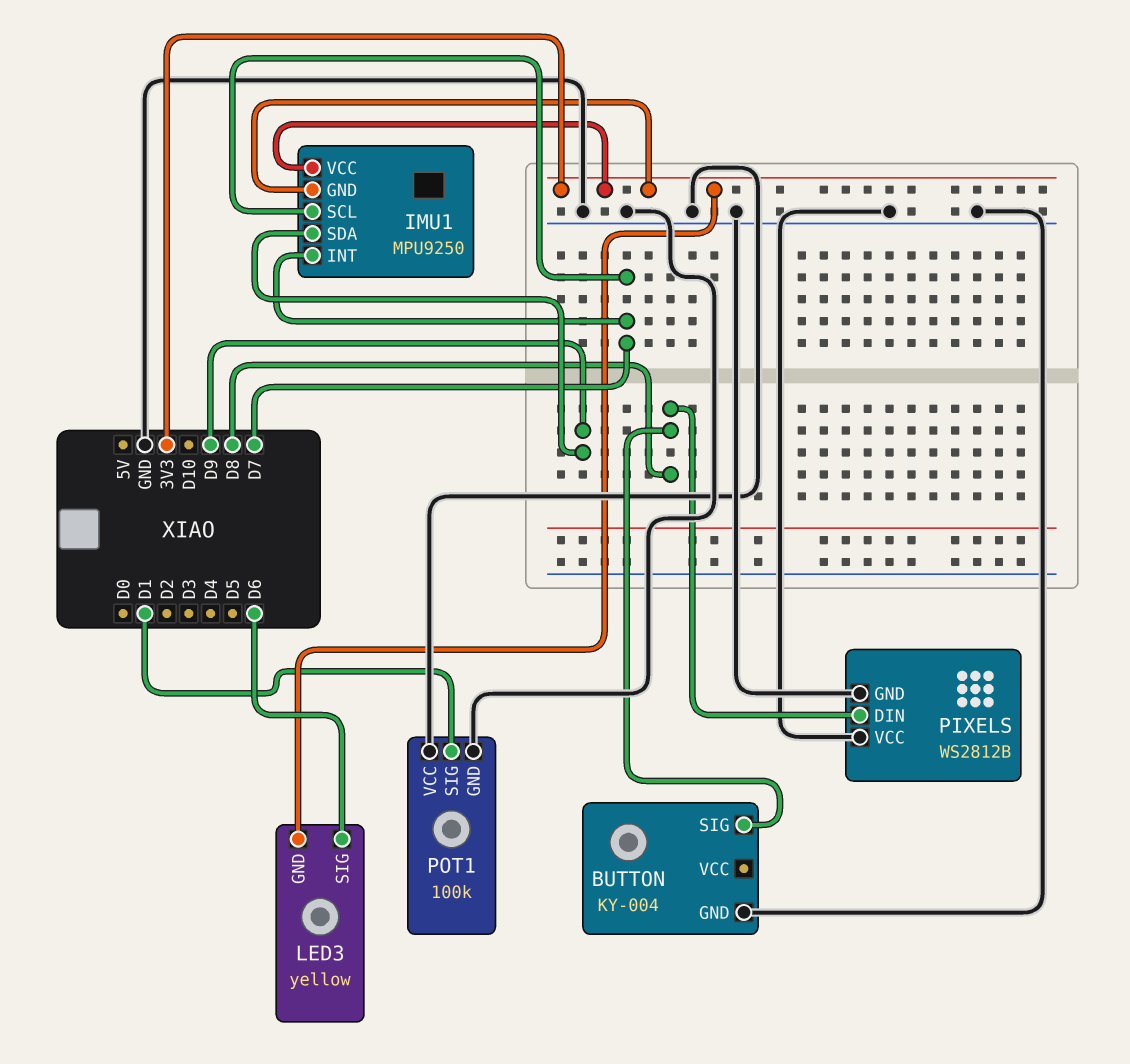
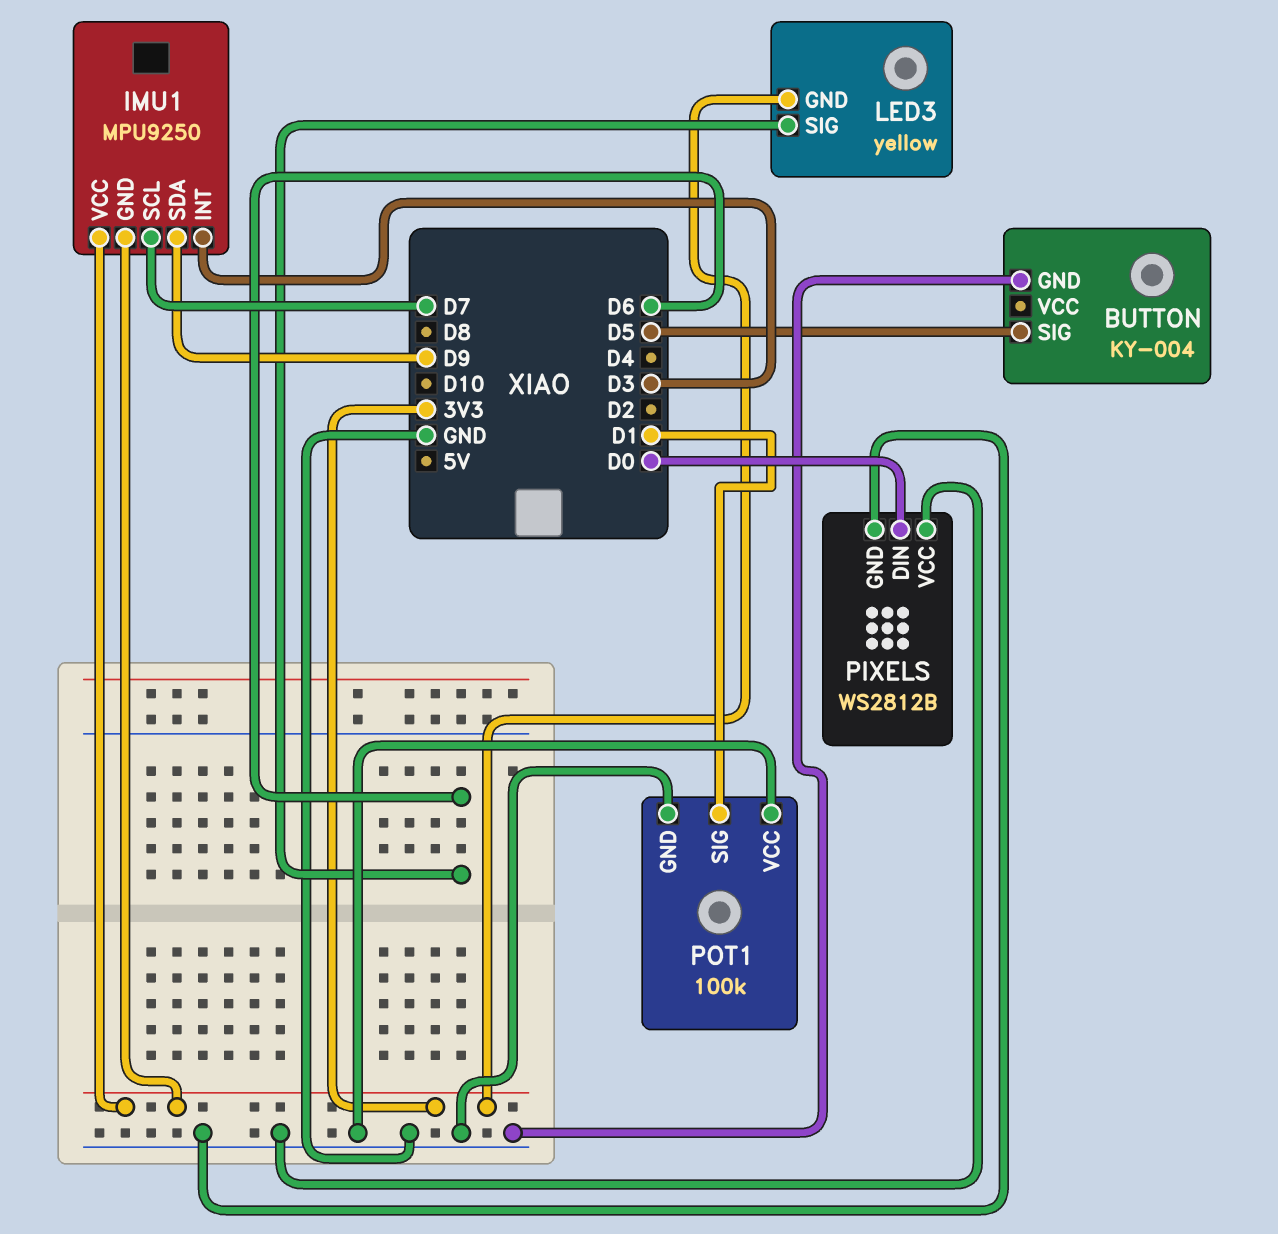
BUTTON pin SIG: D8 -> D5
IMU1 pin INT: D7 -> D3
PIXELS pin DIN: D8 -> D0

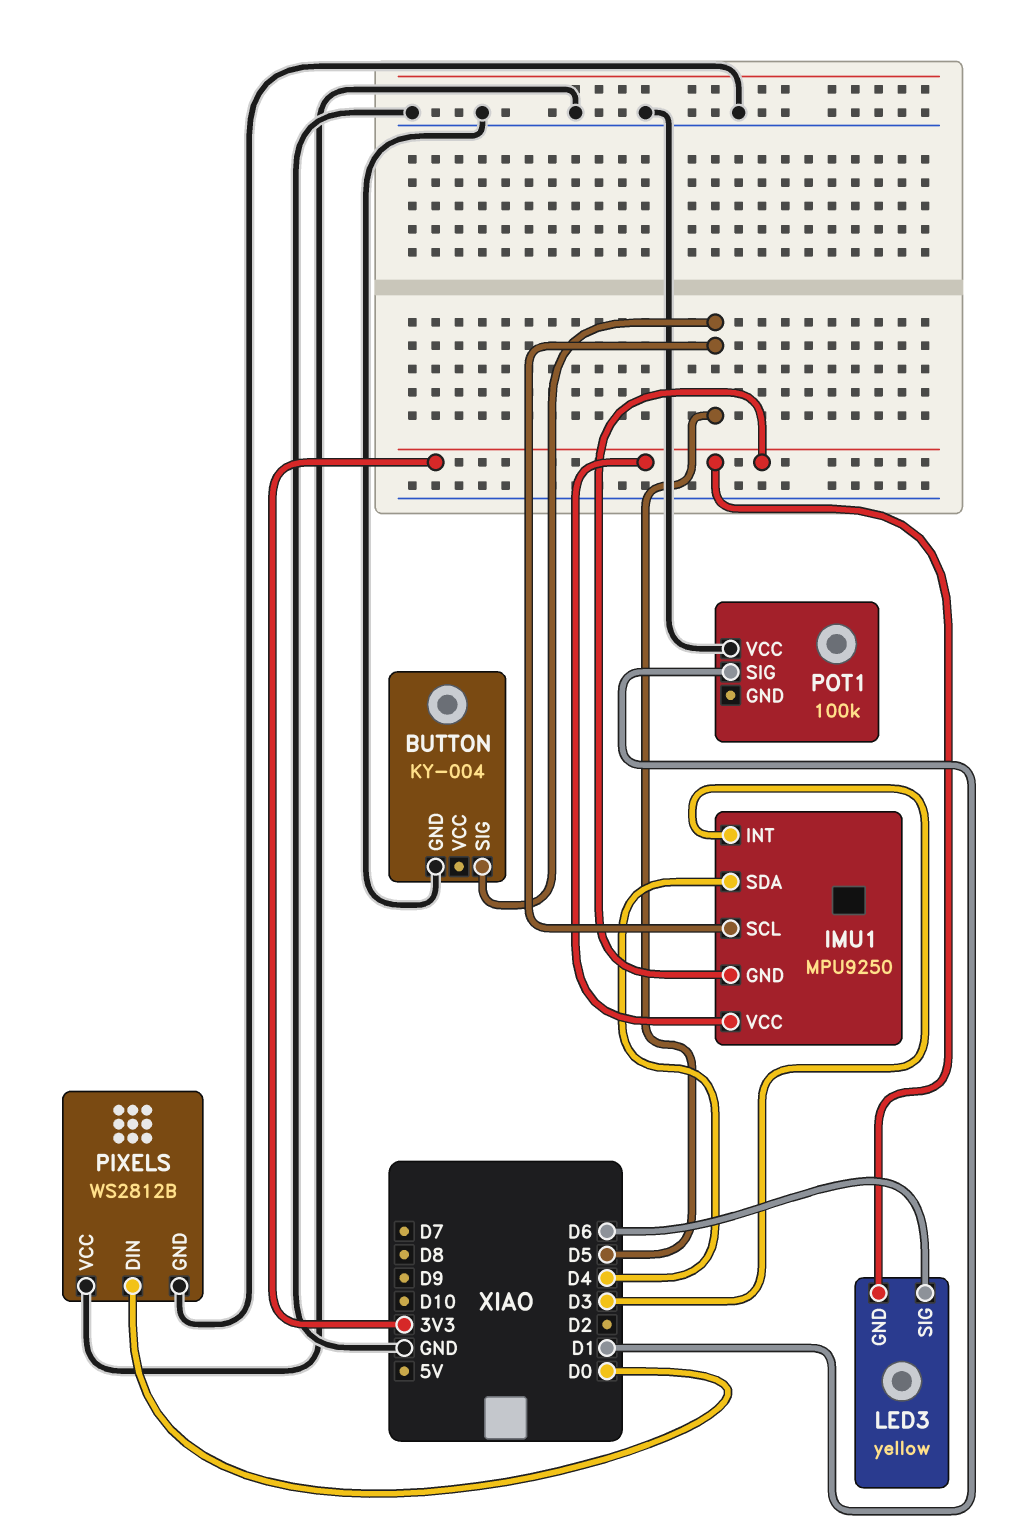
IMU1 pin SCL: D7 -> D5
IMU1 pin SDA: D9 -> D4
POT1 pin GND: GND -> none

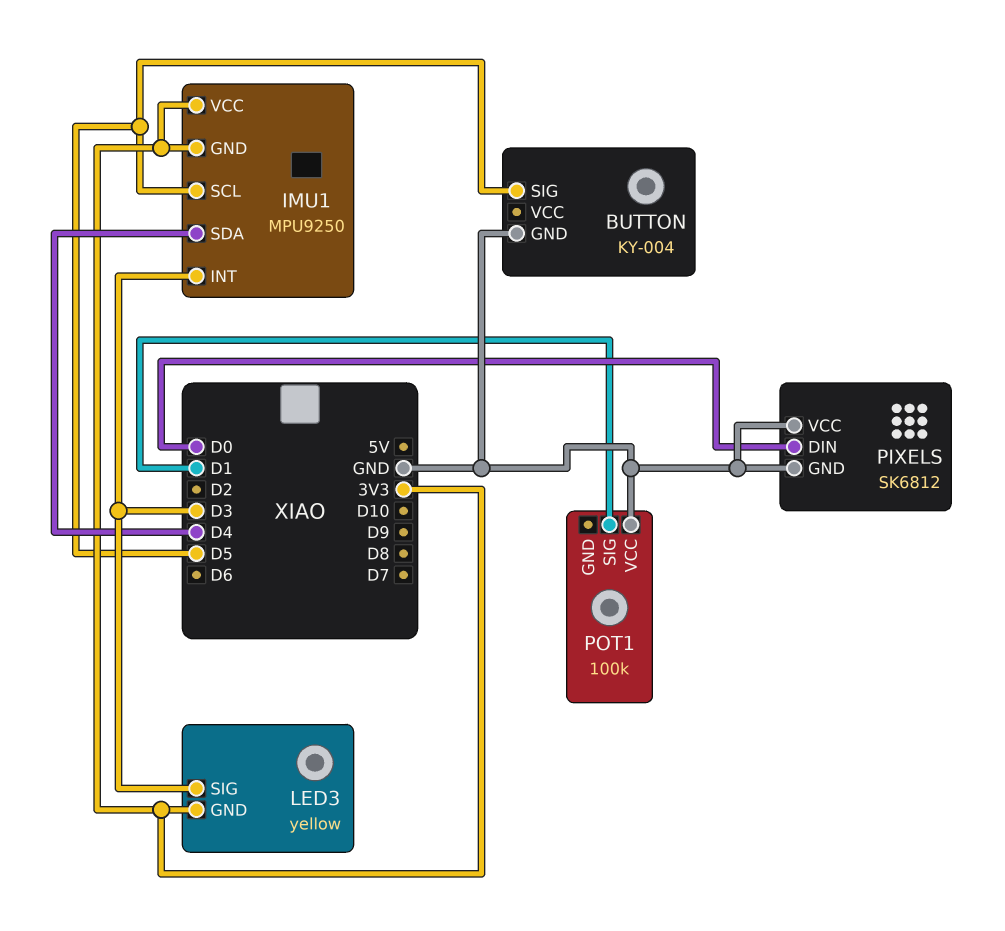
LED3 pin SIG: D6 -> D3
PIXELS: WS2812B -> SK6812

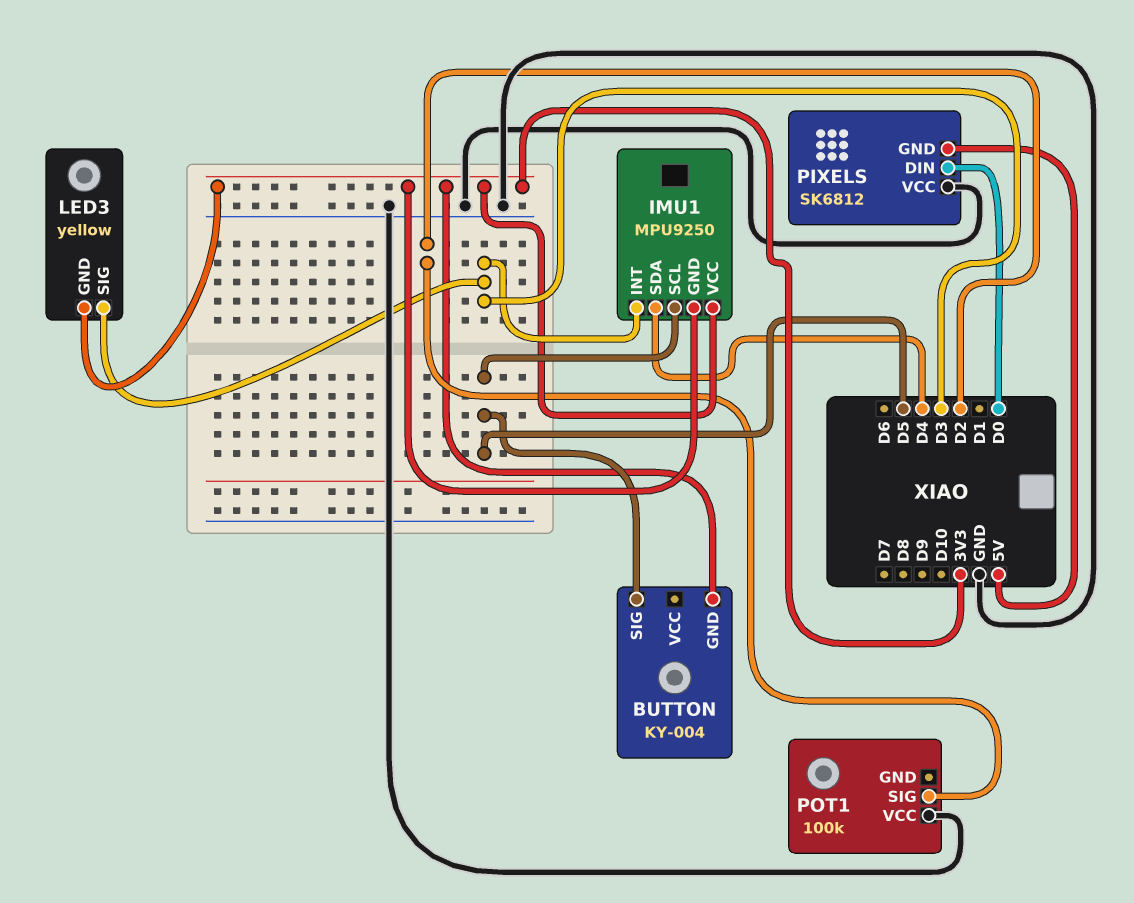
BUTTON pin GND: GND -> 3V3
PIXELS pin GND: GND -> 5V
POT1 pin SIG: D1 -> D2

